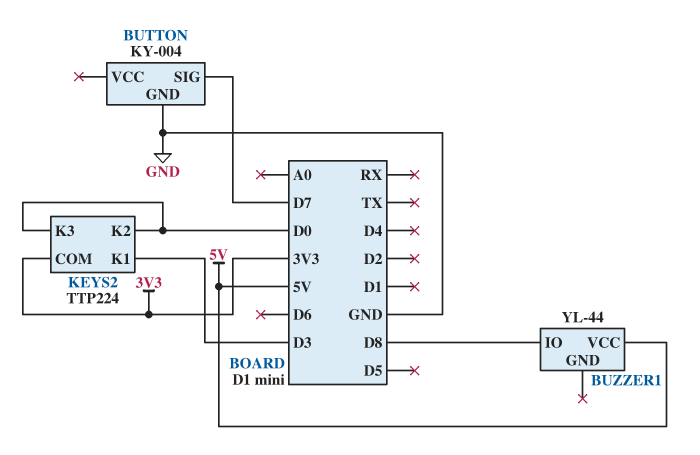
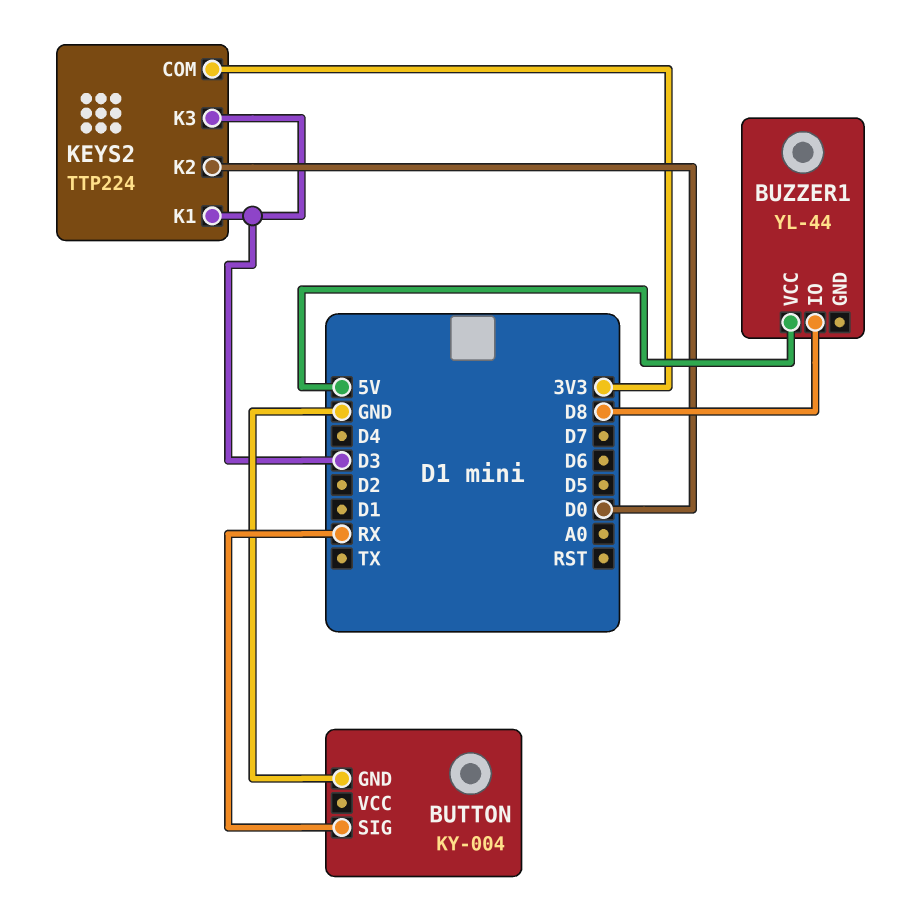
BUTTON pin SIG: D7 -> RX
KEYS2 pin K3: D0 -> D3

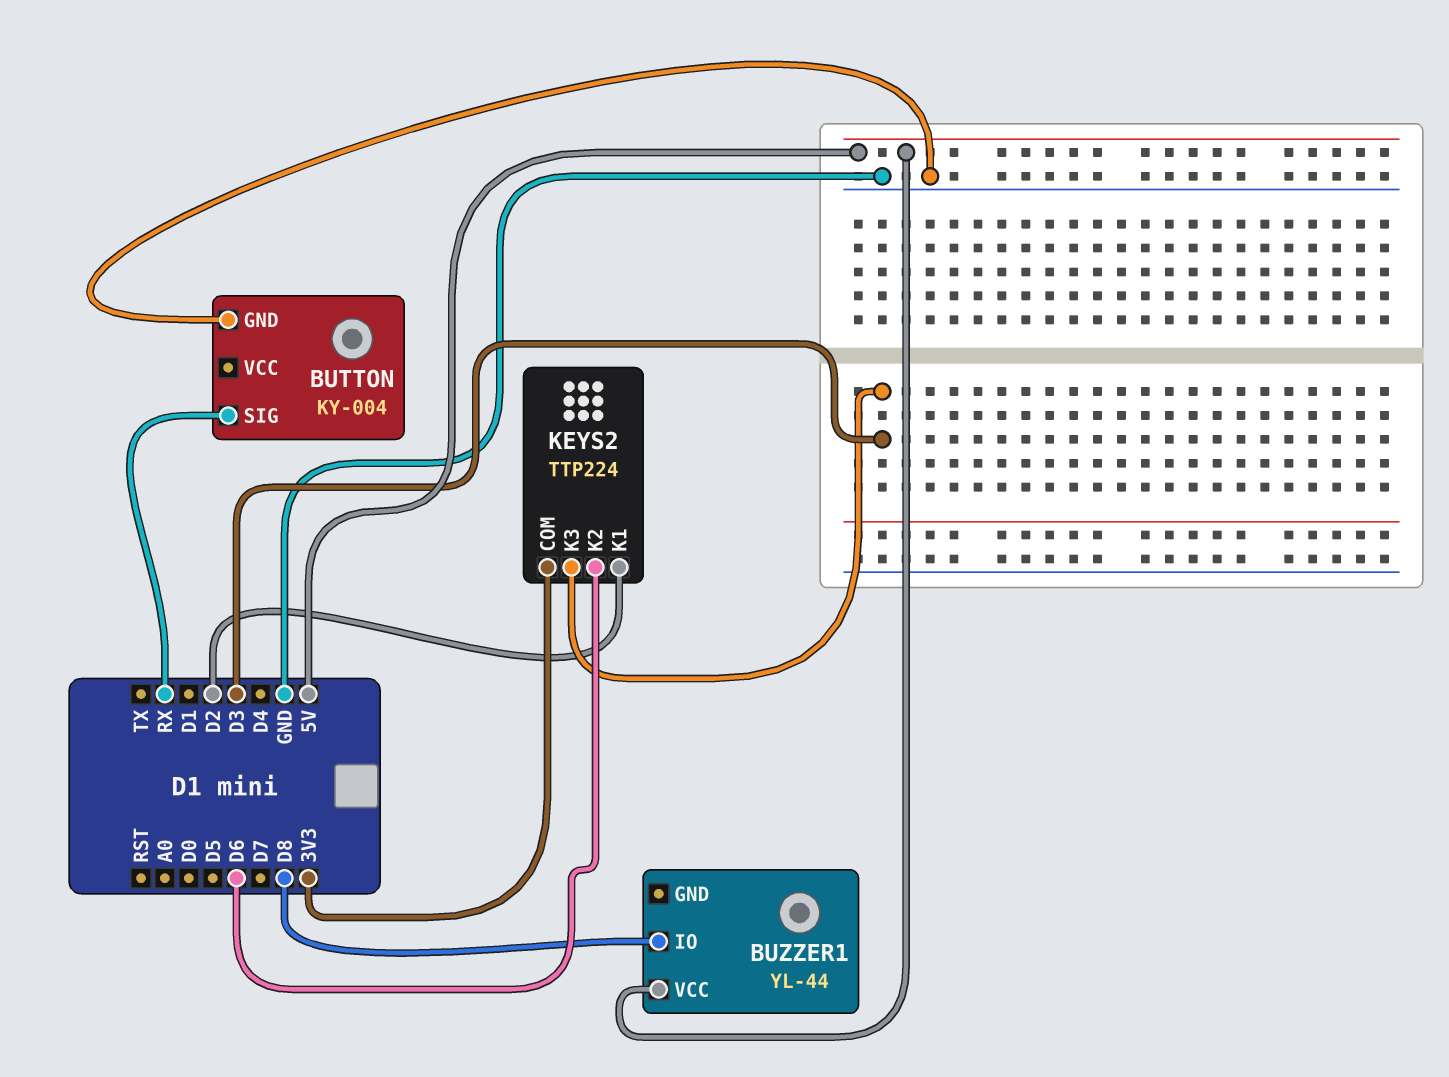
KEYS2 pin K1: D3 -> D2
KEYS2 pin K2: D0 -> D6

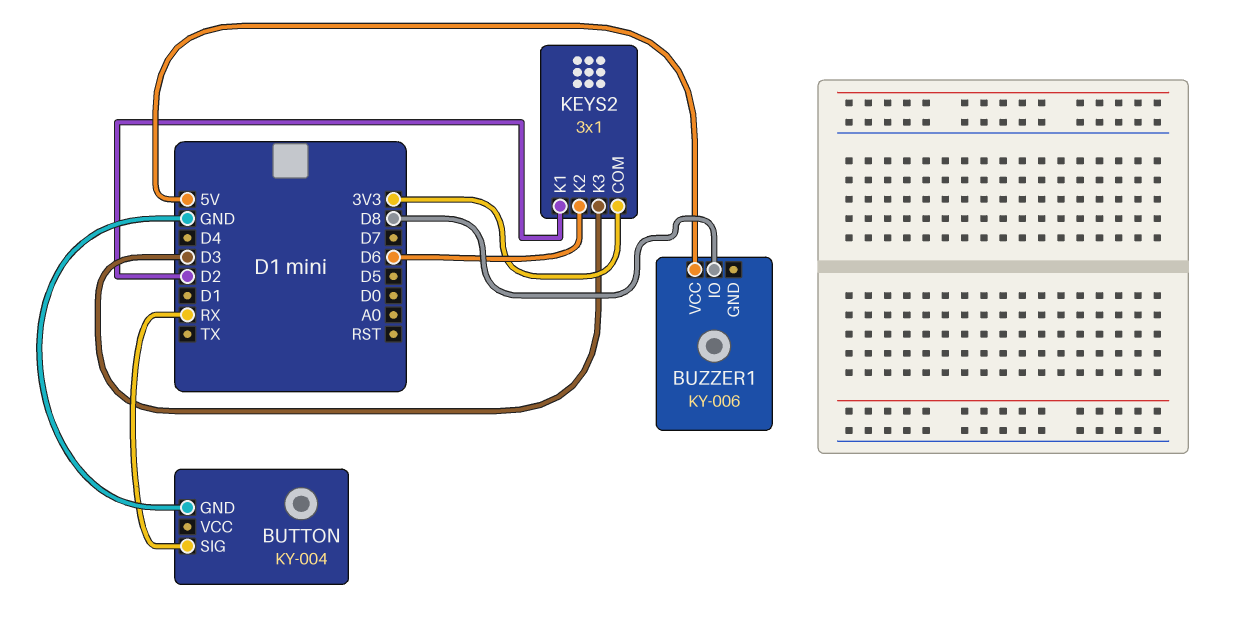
BUZZER1: YL-44 -> KY-006
KEYS2: TTP224 -> 3x1

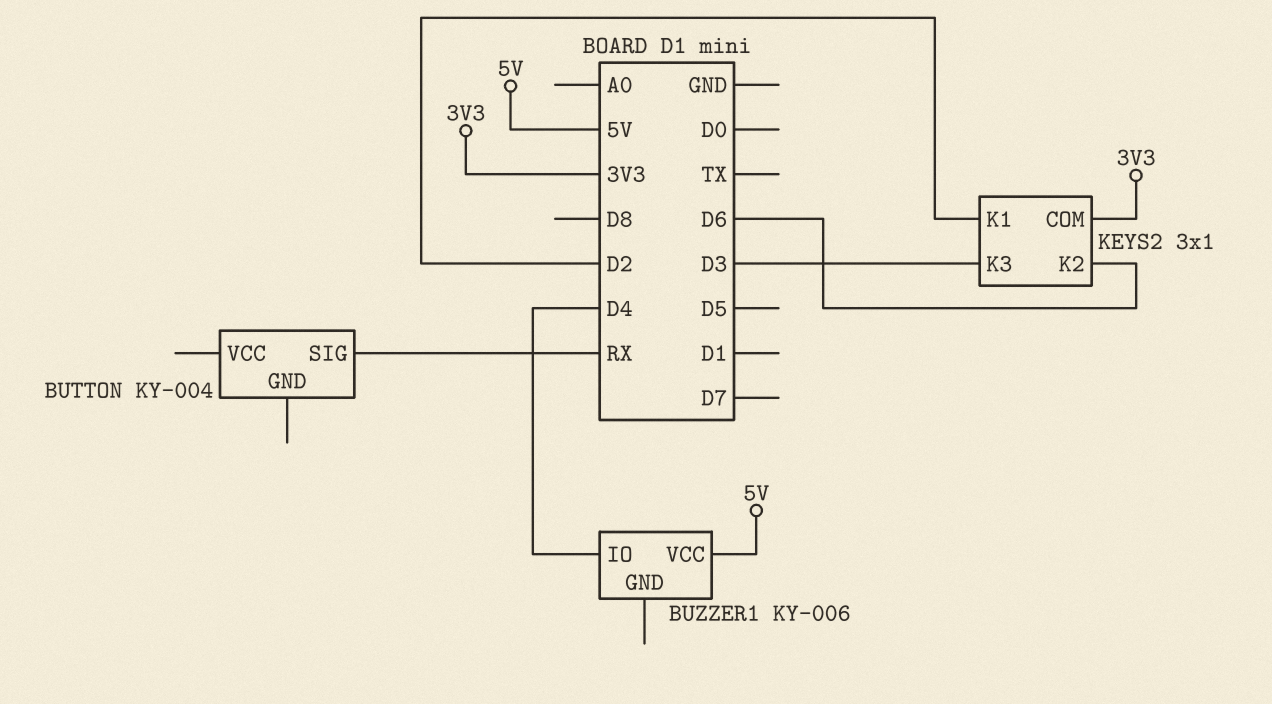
BUTTON pin GND: GND -> none
BUZZER1 pin IO: D8 -> D4

